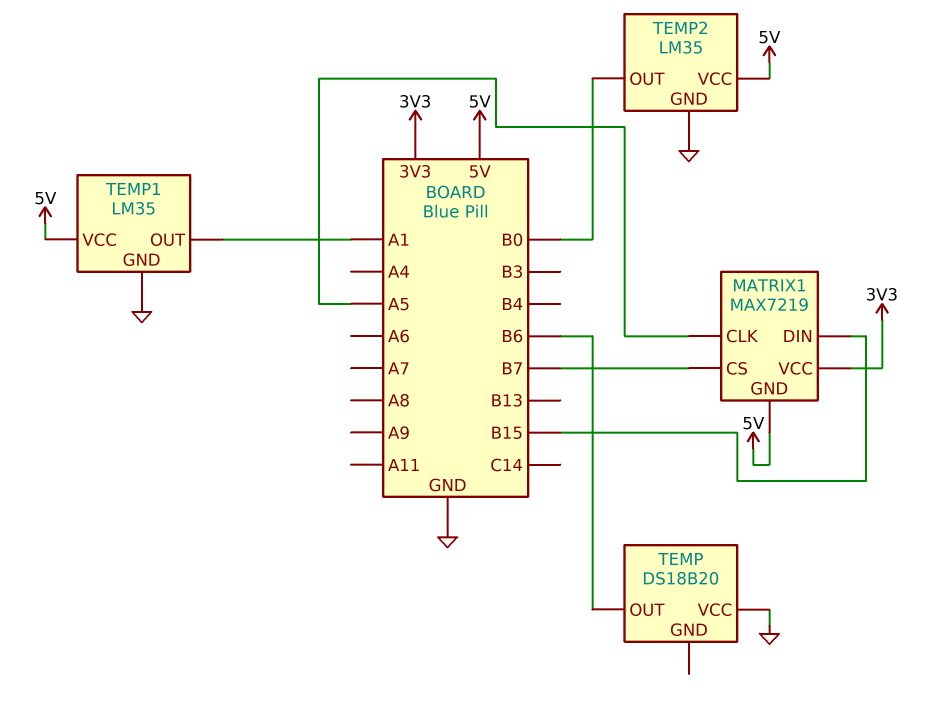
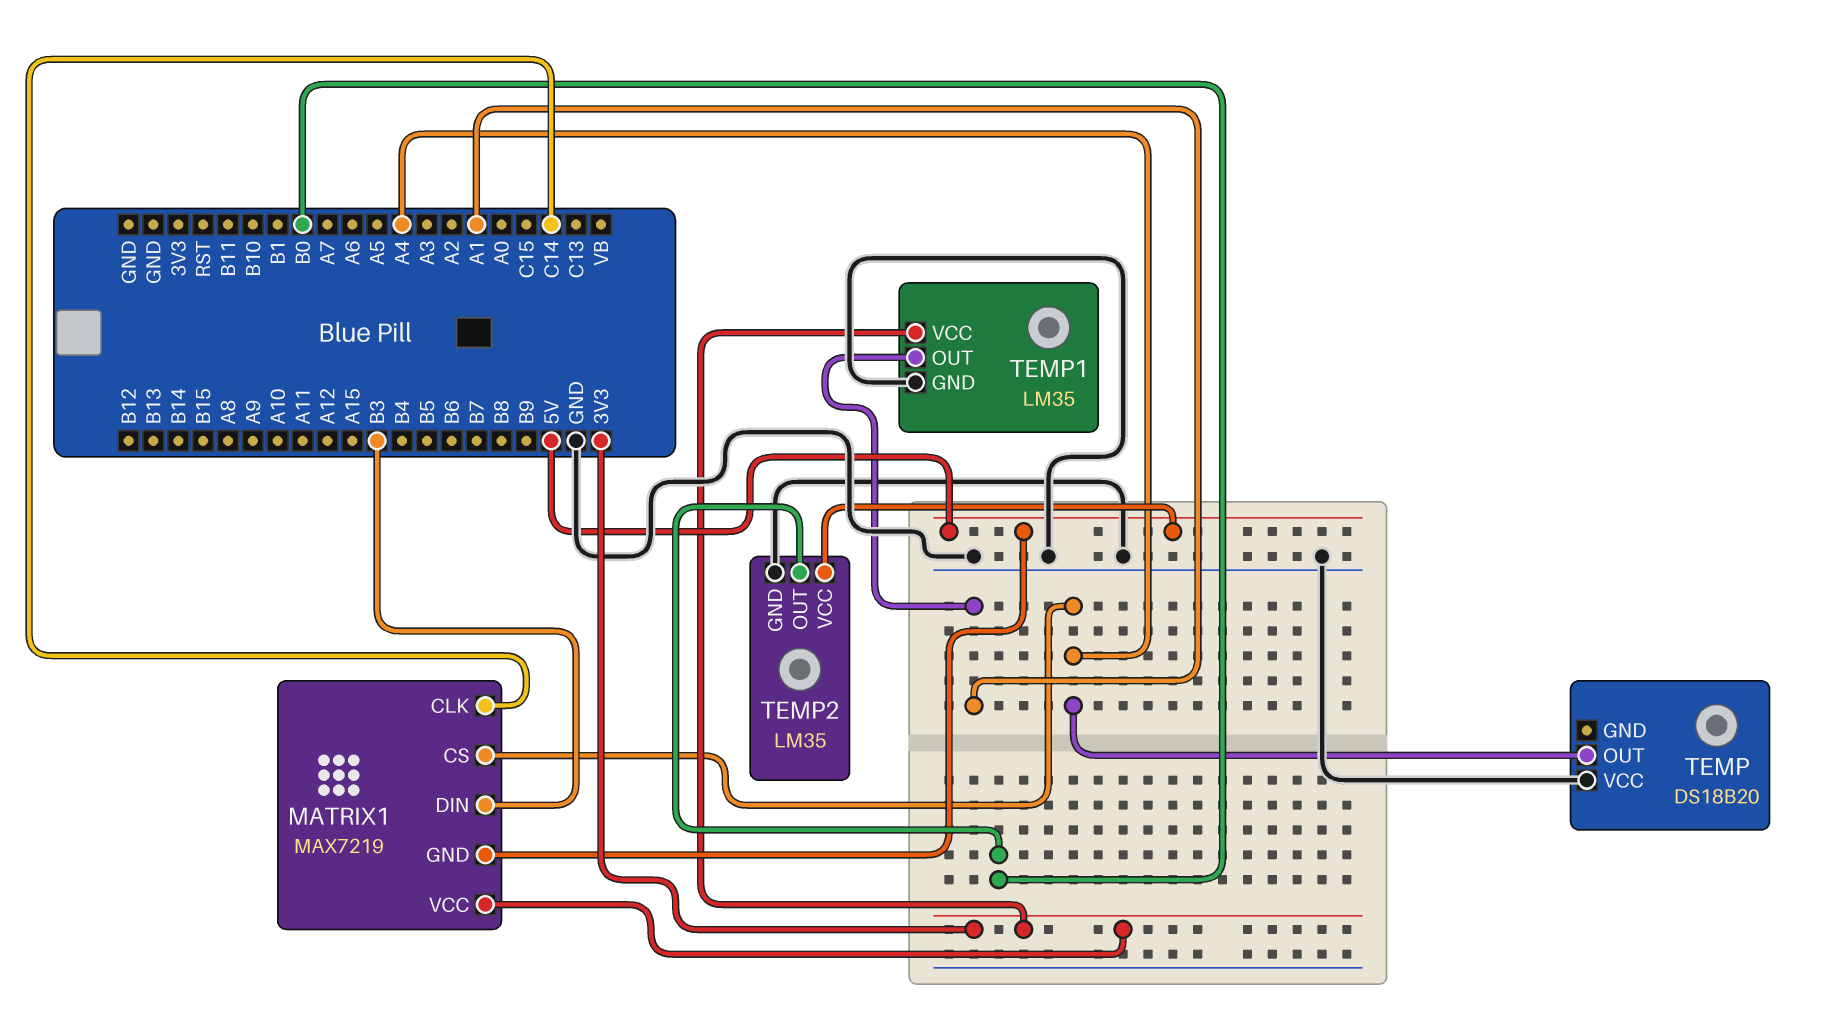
MATRIX1 pin CLK: A5 -> C14
MATRIX1 pin CS: B7 -> A4
MATRIX1 pin DIN: B15 -> B3
TEMP pin OUT: B6 -> A4
TEMP1 pin VCC: 5V -> 3V3

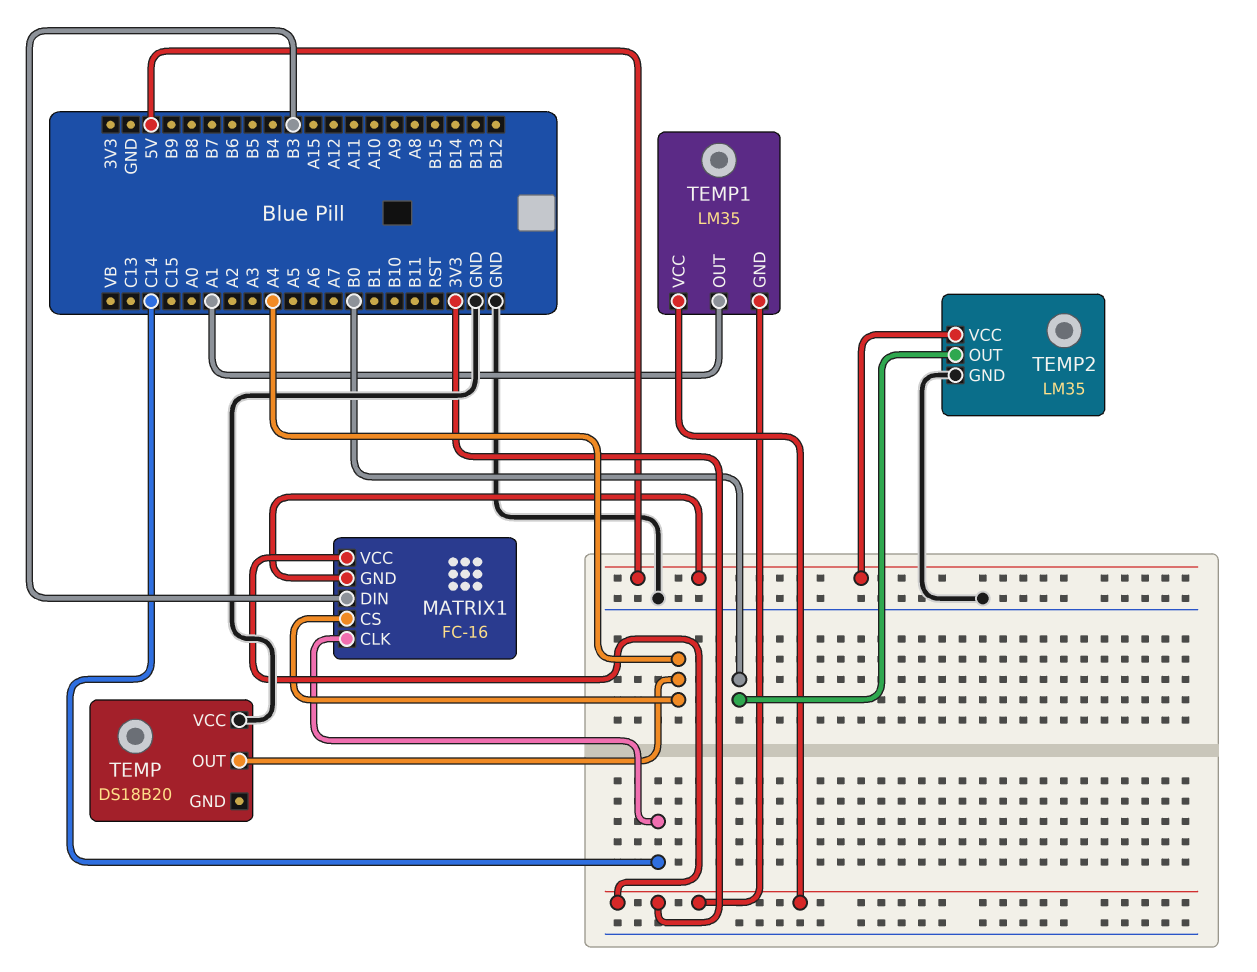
MATRIX1: MAX7219 -> FC-16
TEMP1 pin GND: GND -> 3V3

